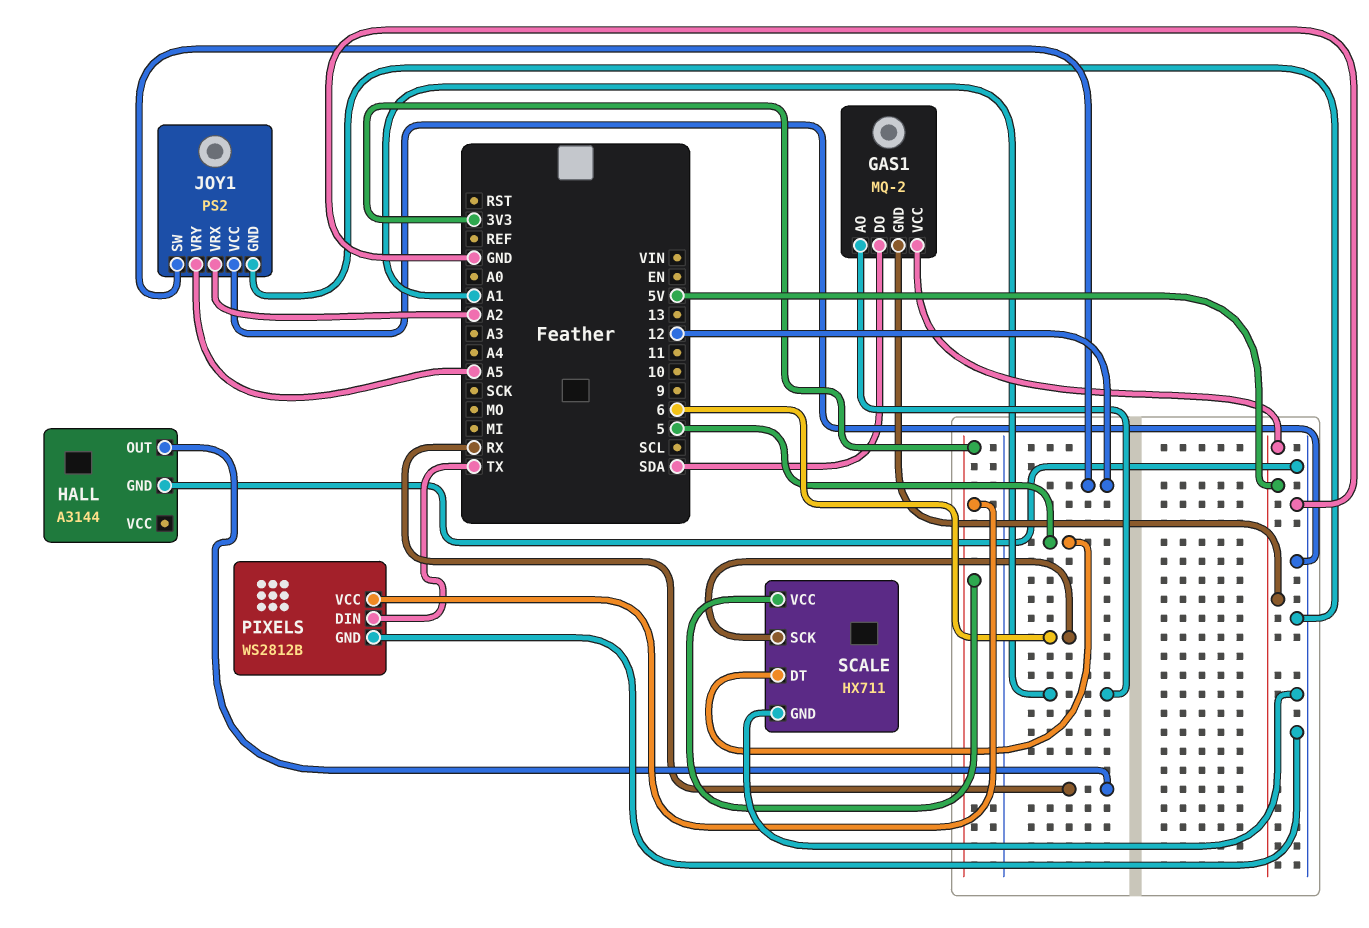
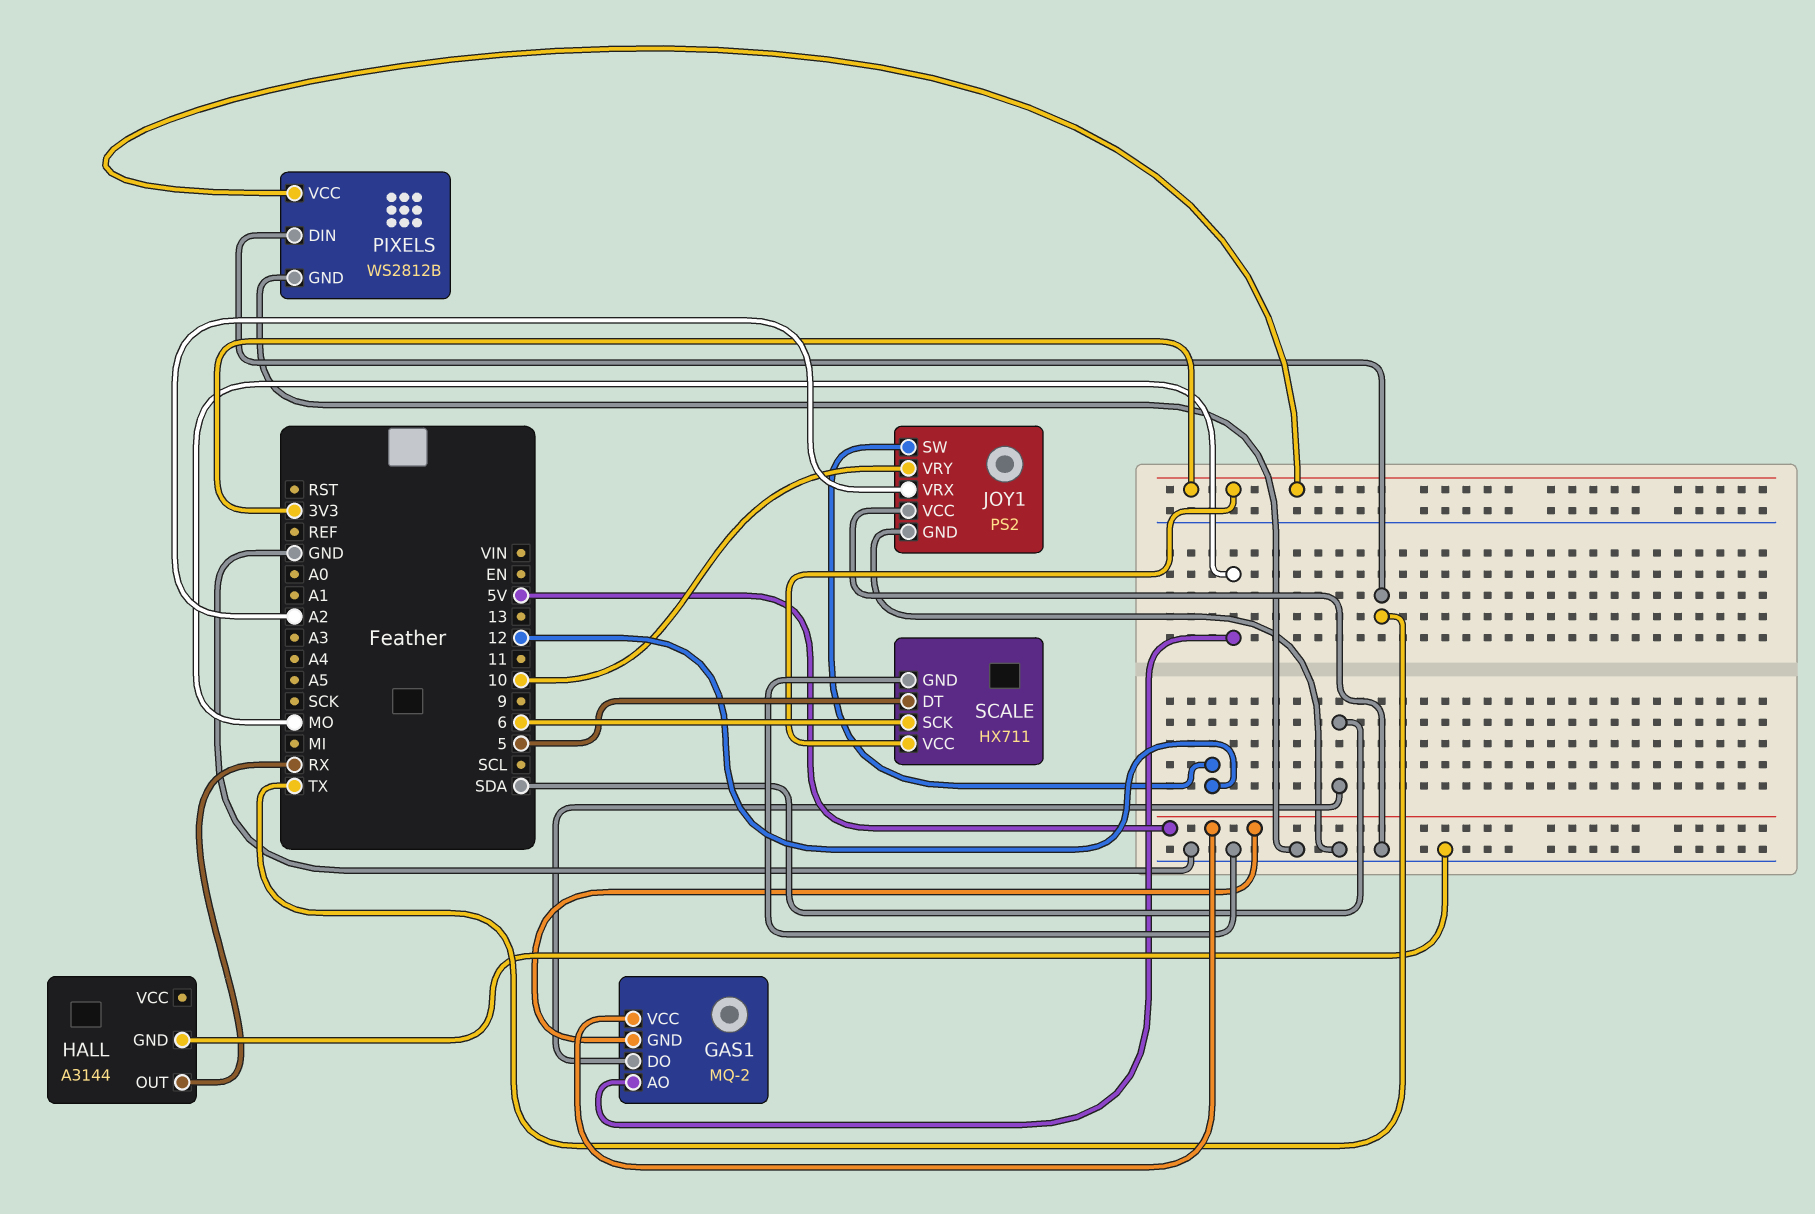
GAS1 pin AO: A1 -> MO
JOY1 pin VRY: A5 -> 10

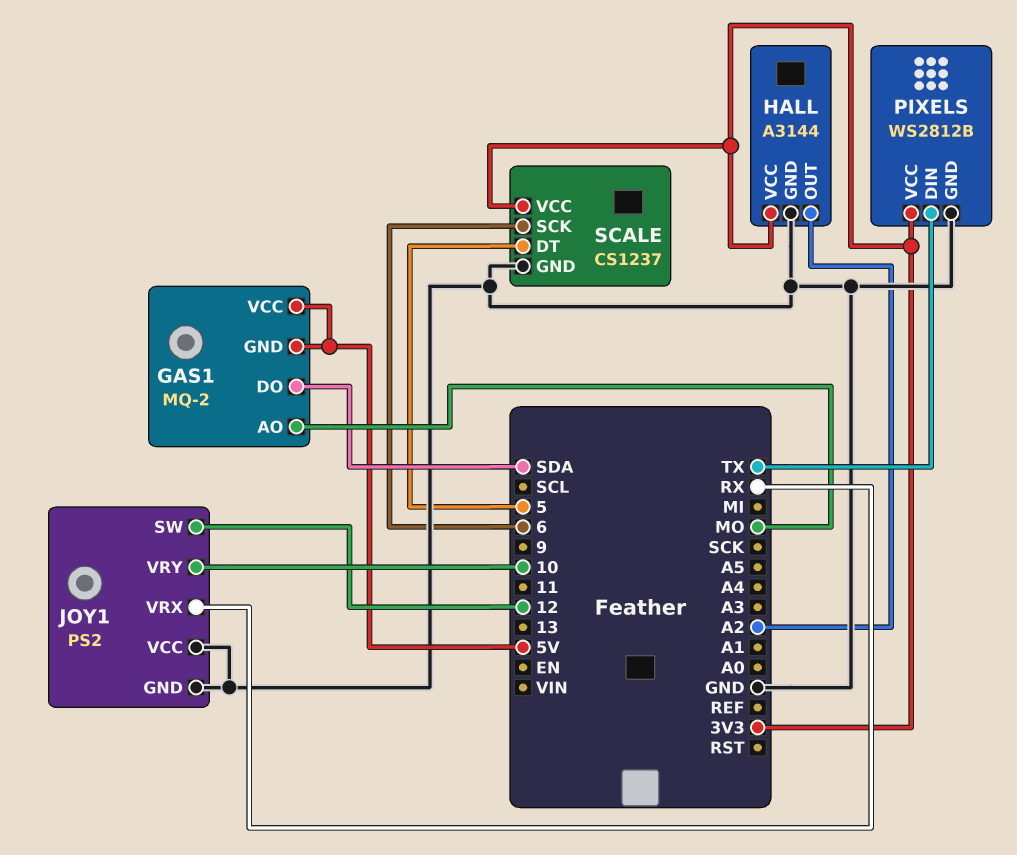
HALL pin OUT: RX -> A2
HALL pin VCC: none -> 3V3
JOY1 pin VRX: A2 -> RX
SCALE: HX711 -> CS1237

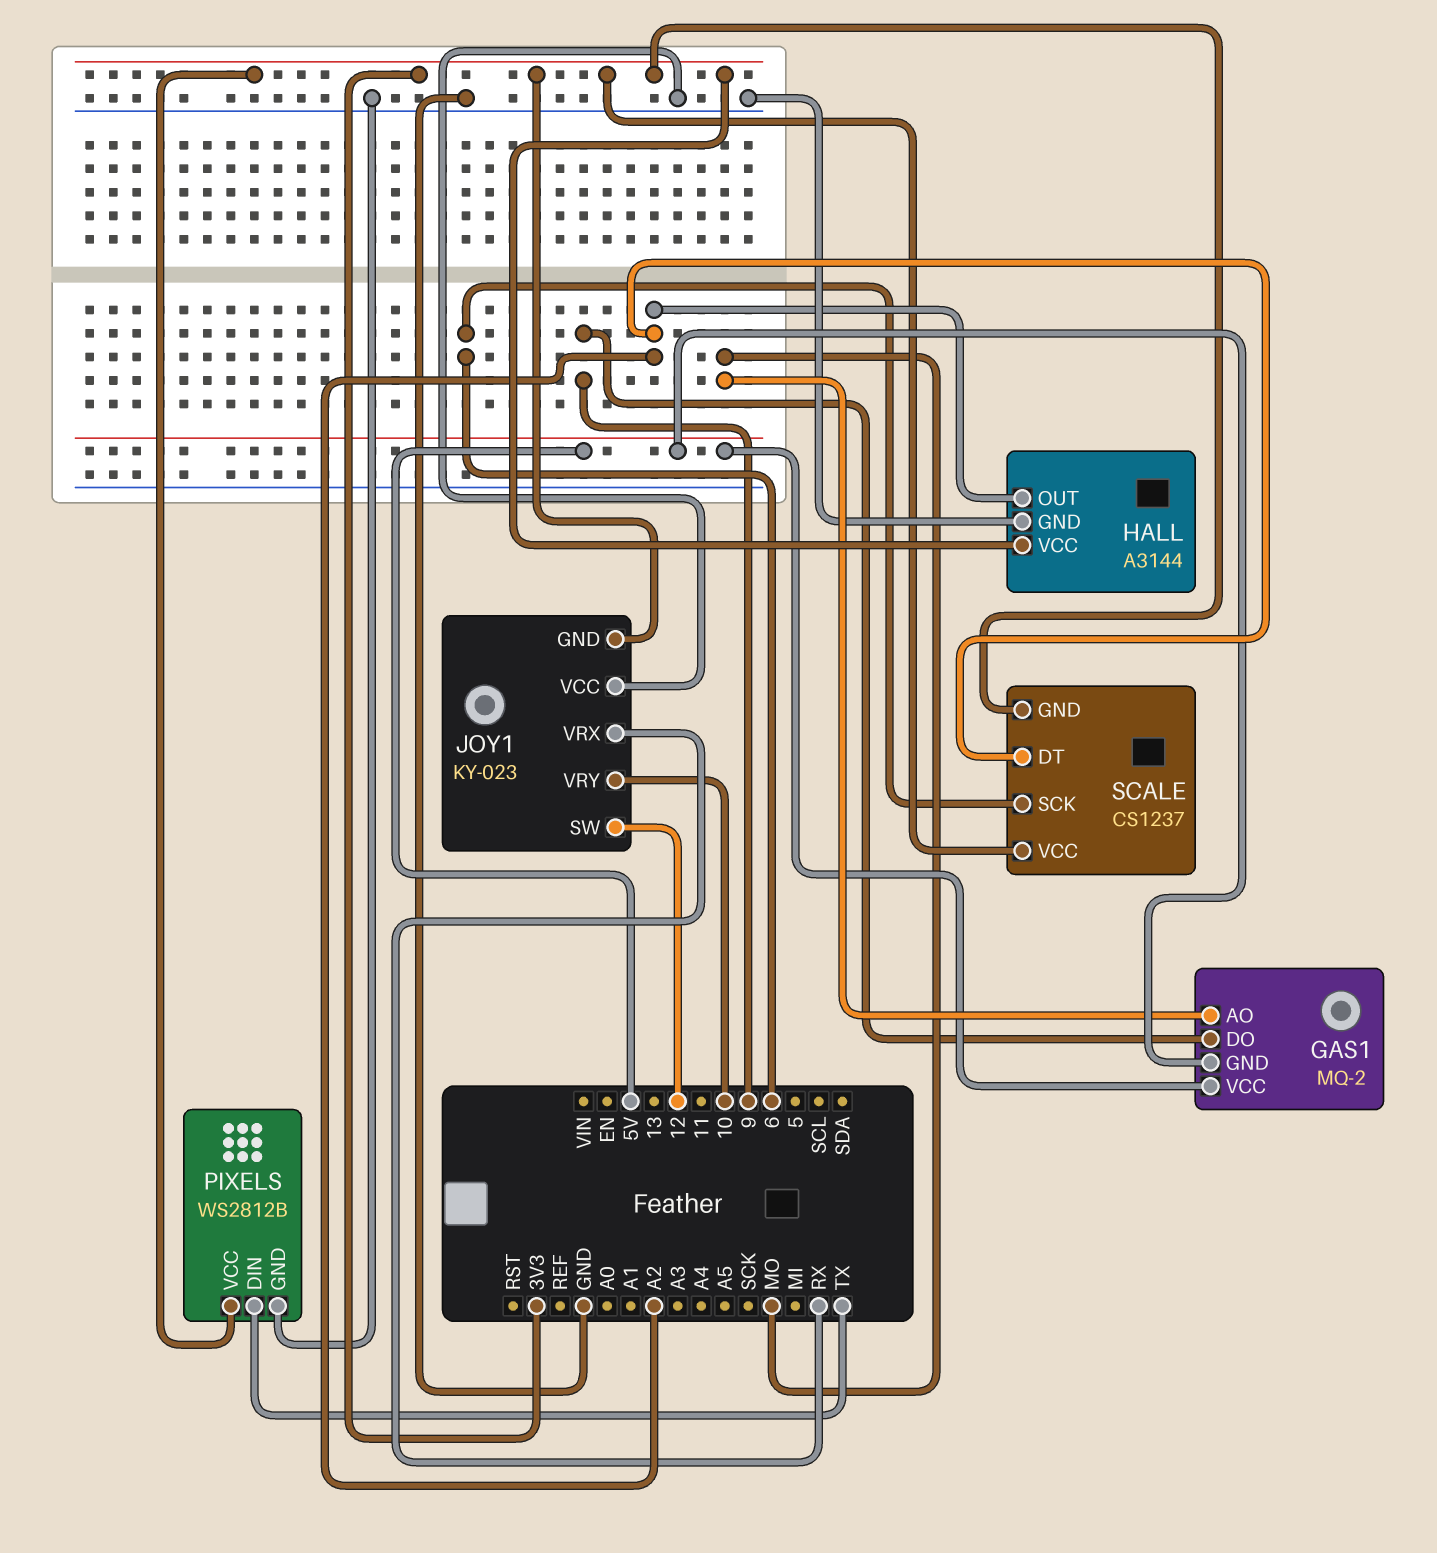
GAS1 pin DO: SDA -> 9
JOY1: PS2 -> KY-023
JOY1 pin GND: GND -> 3V3
SCALE pin DT: 5 -> A2
SCALE pin GND: GND -> 3V3

